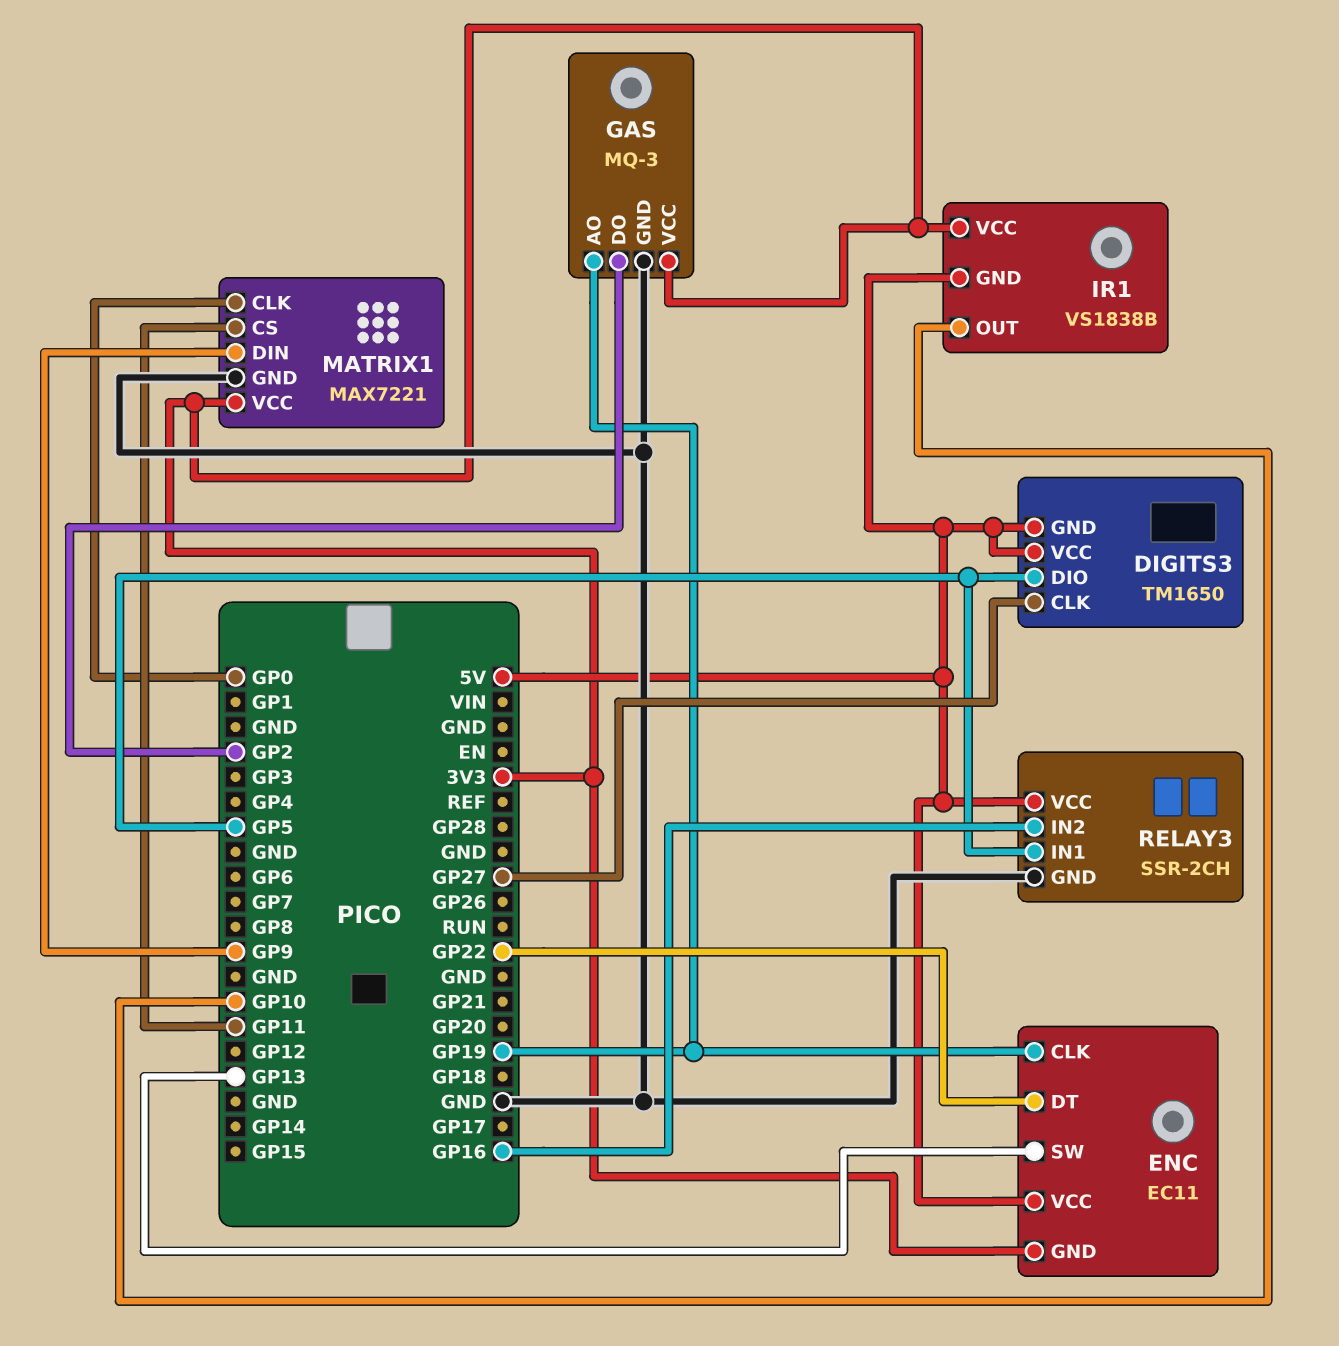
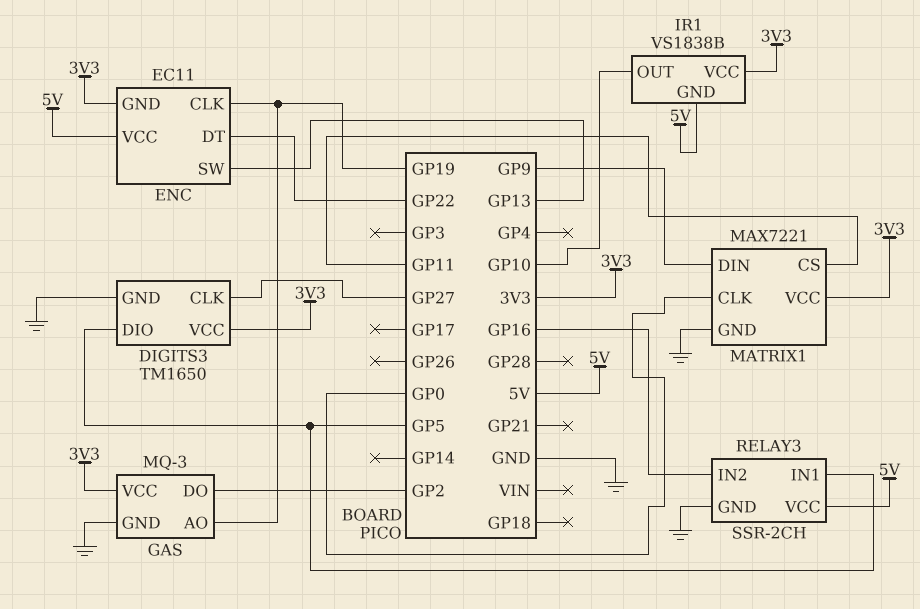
DIGITS3 pin GND: 5V -> GND
DIGITS3 pin VCC: 5V -> 3V3

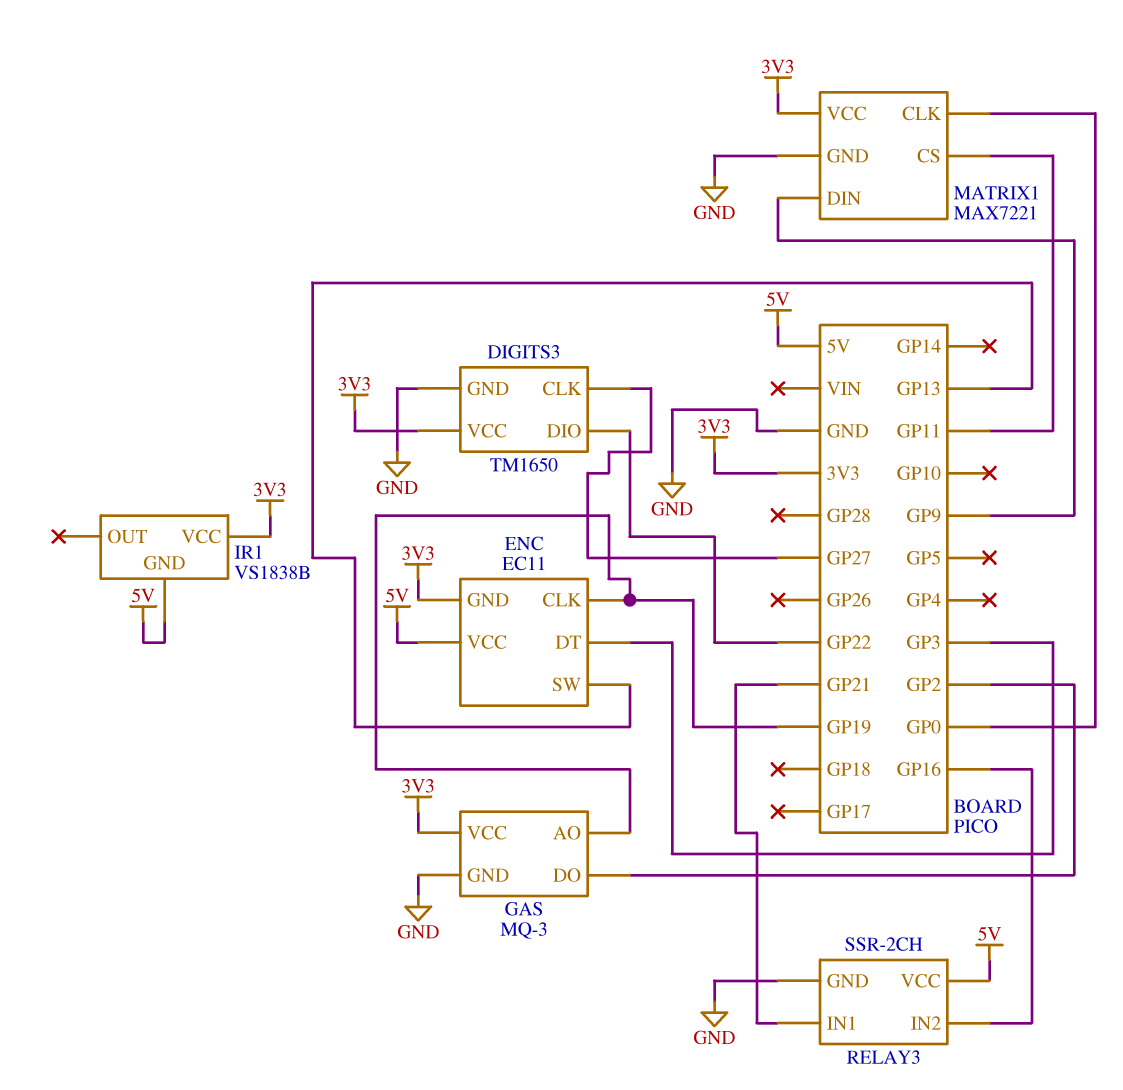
DIGITS3 pin DIO: GP5 -> GP22
ENC pin DT: GP22 -> GP3
IR1 pin OUT: GP10 -> none
RELAY3 pin IN1: GP5 -> GP21

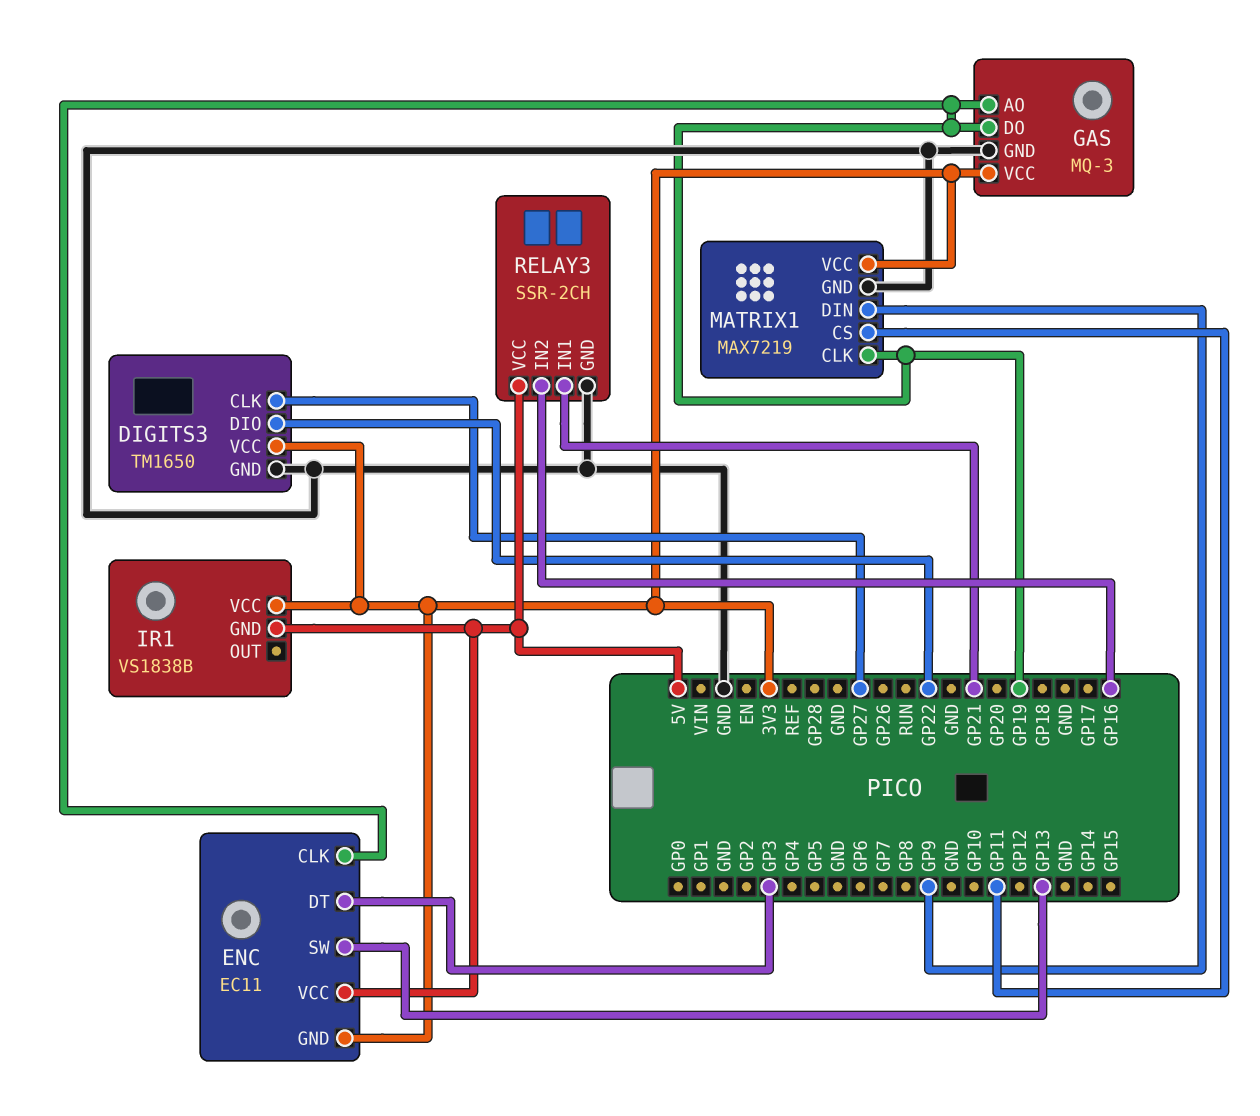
GAS pin DO: GP2 -> GP19
MATRIX1: MAX7221 -> MAX7219
MATRIX1 pin CLK: GP0 -> GP19

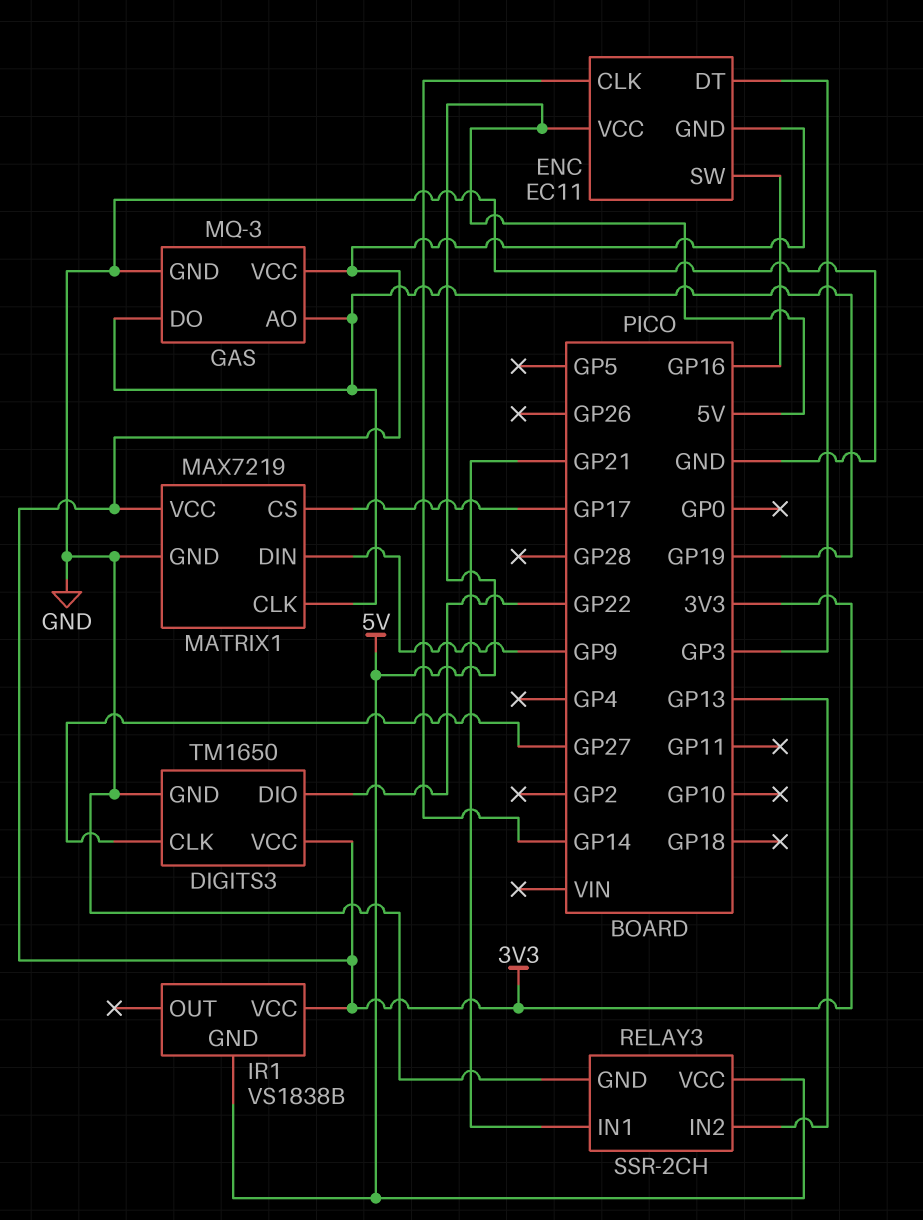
ENC pin CLK: GP19 -> GP14
ENC pin SW: GP13 -> GP16
MATRIX1 pin CS: GP11 -> GP17
RELAY3 pin IN2: GP16 -> GP13

